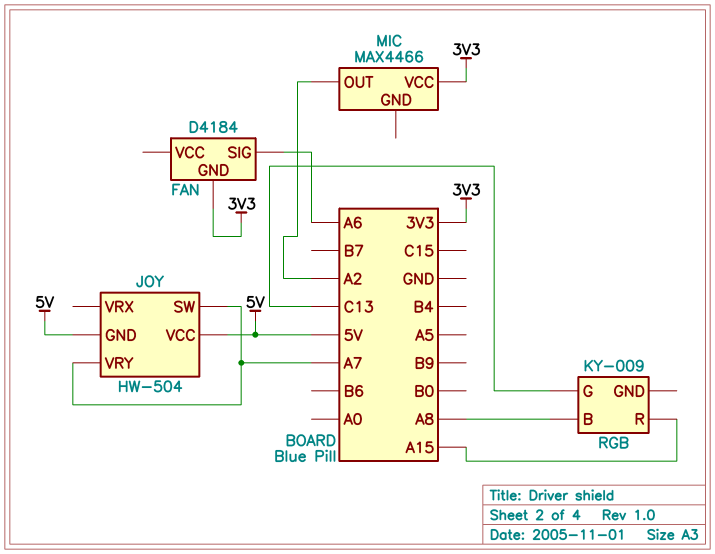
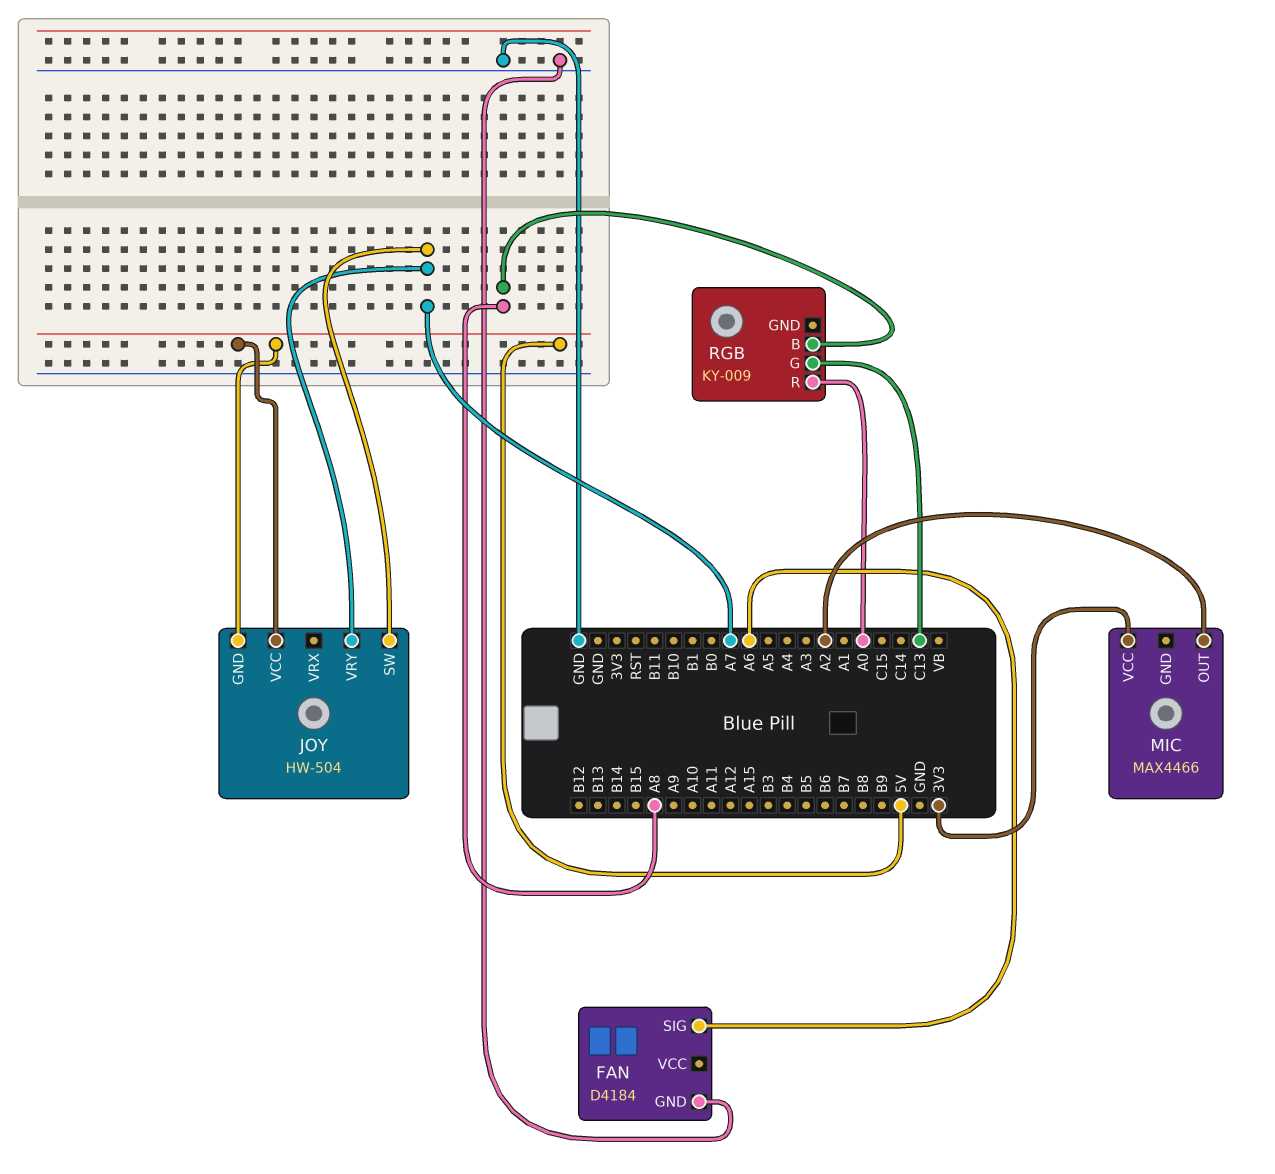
FAN pin GND: 3V3 -> GND
RGB pin R: A15 -> A0

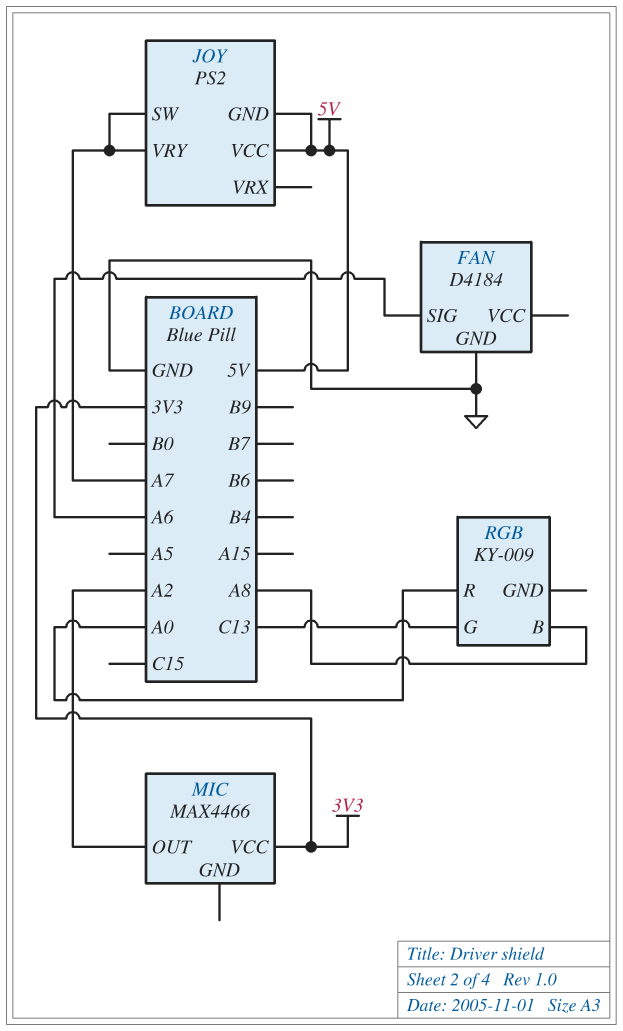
JOY: HW-504 -> PS2

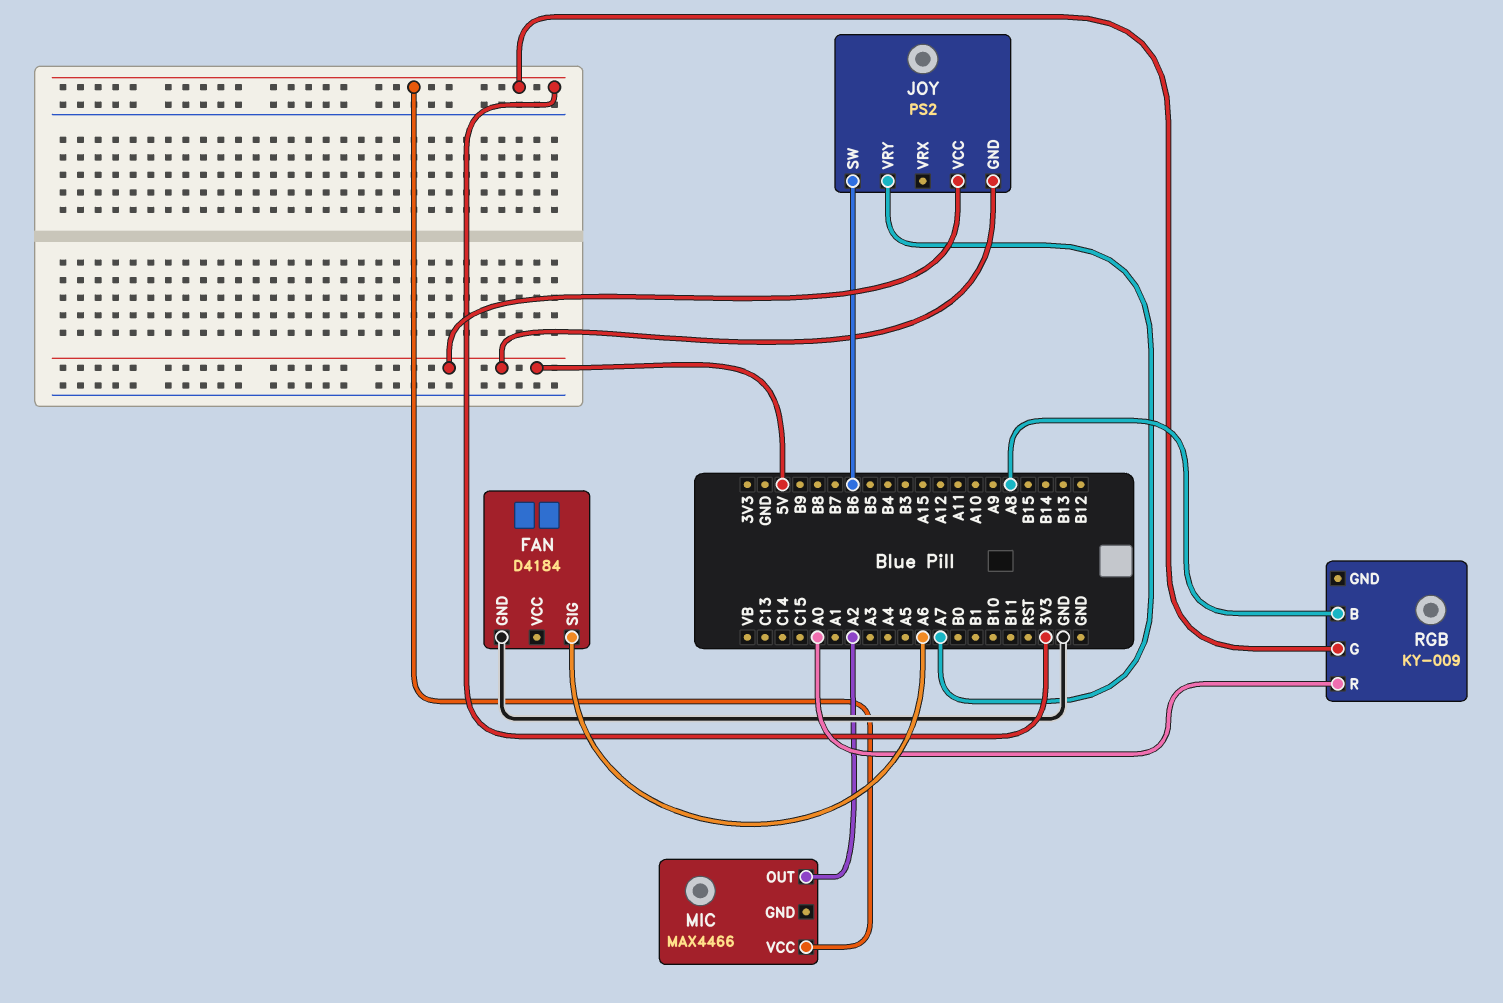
JOY pin SW: A7 -> B6
RGB pin G: C13 -> 3V3

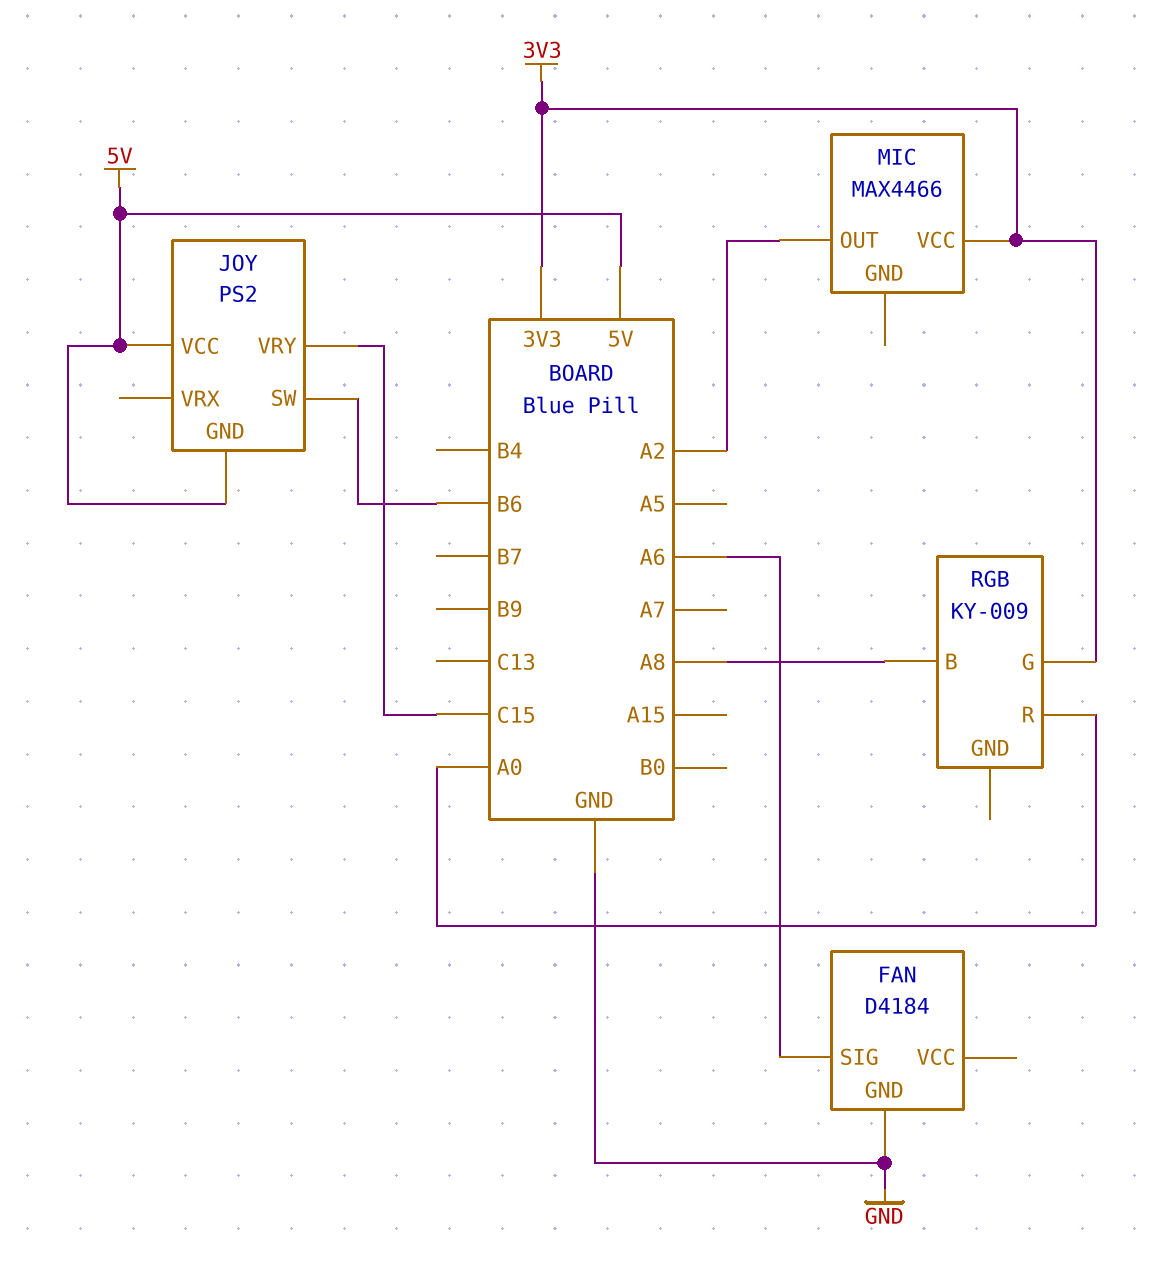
JOY pin VRY: A7 -> C15

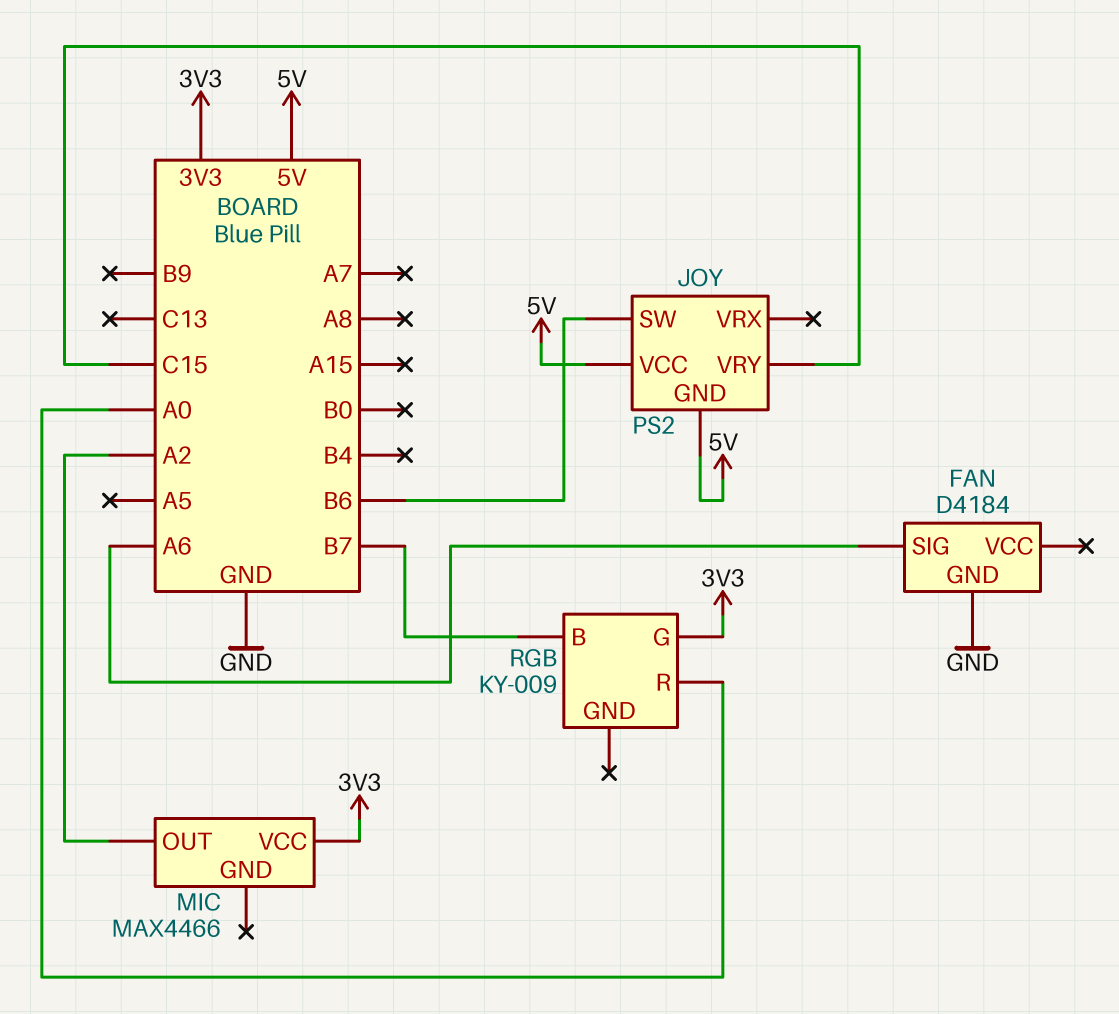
RGB pin B: A8 -> B7

